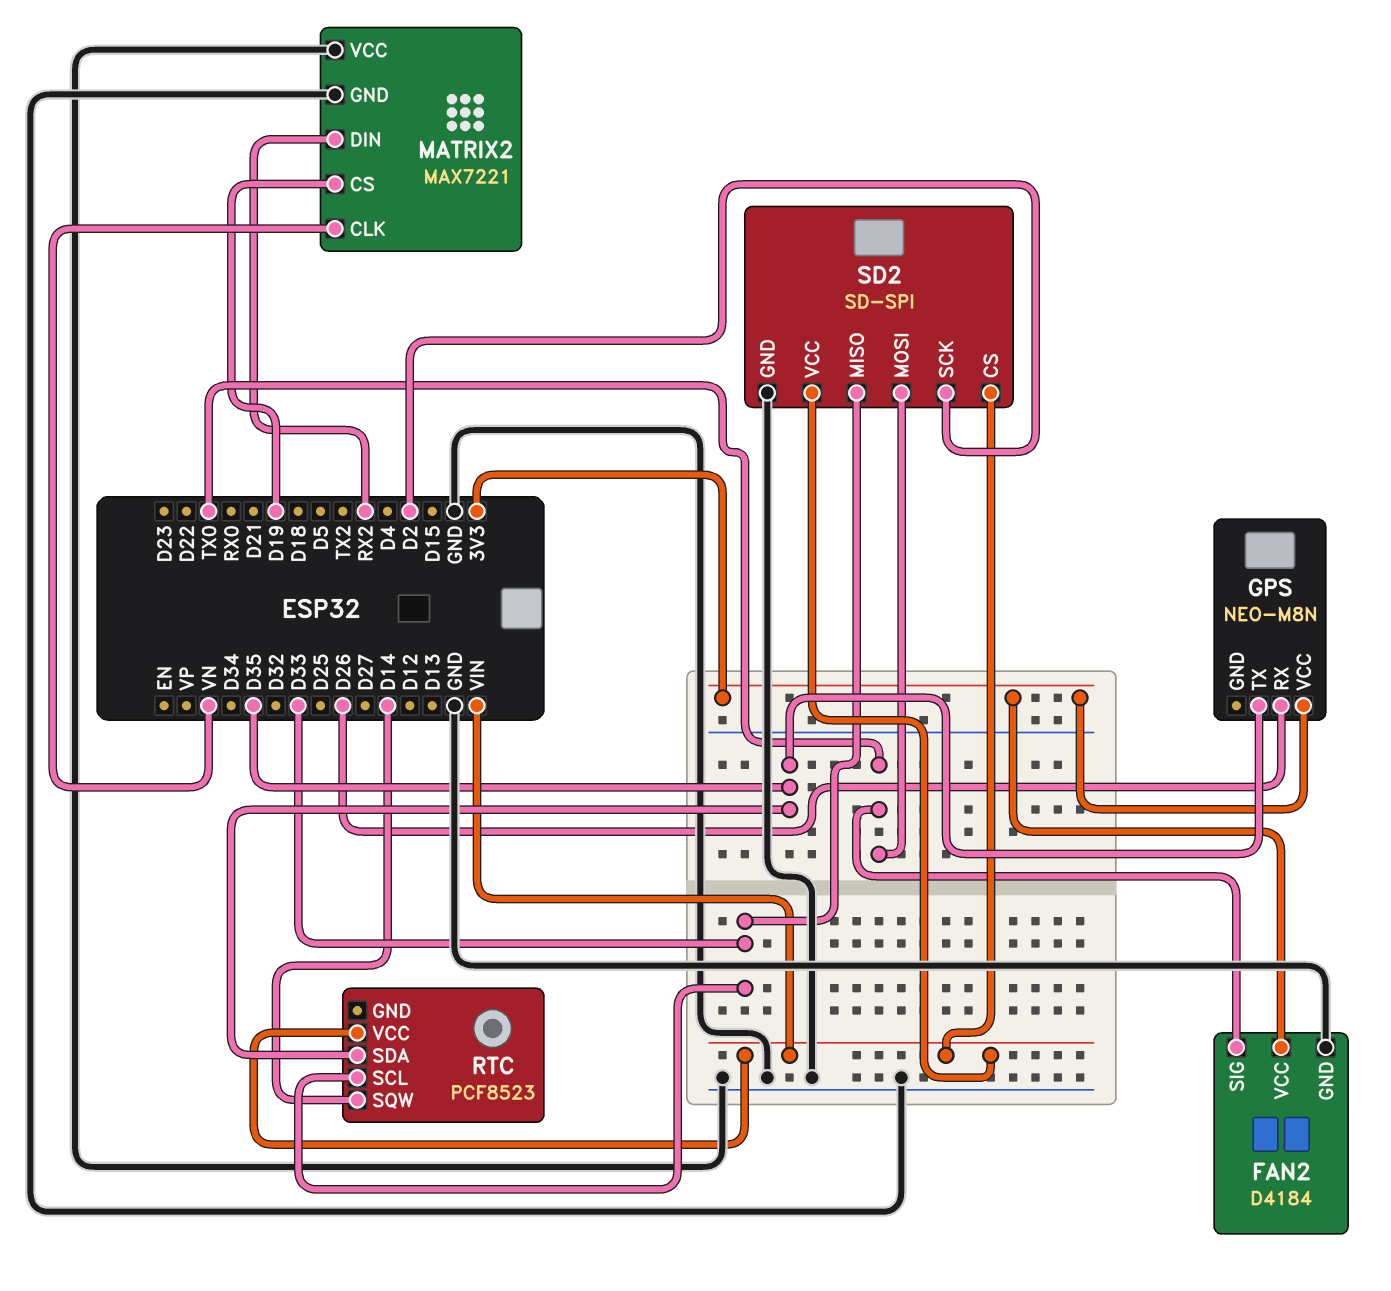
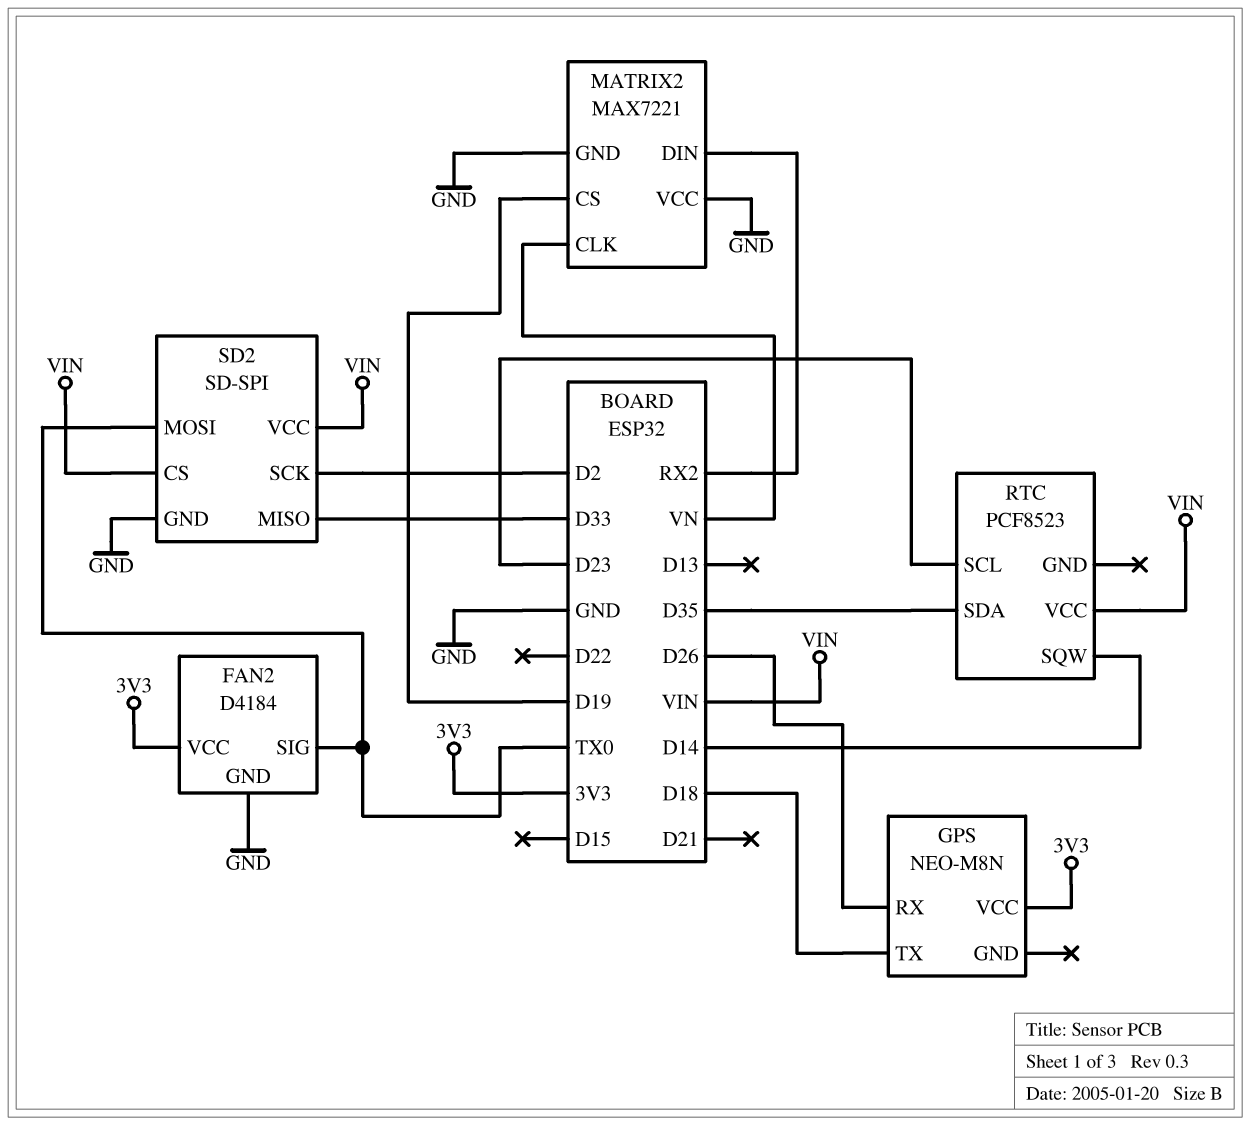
GPS pin TX: D35 -> D18
RTC pin SCL: D33 -> D23

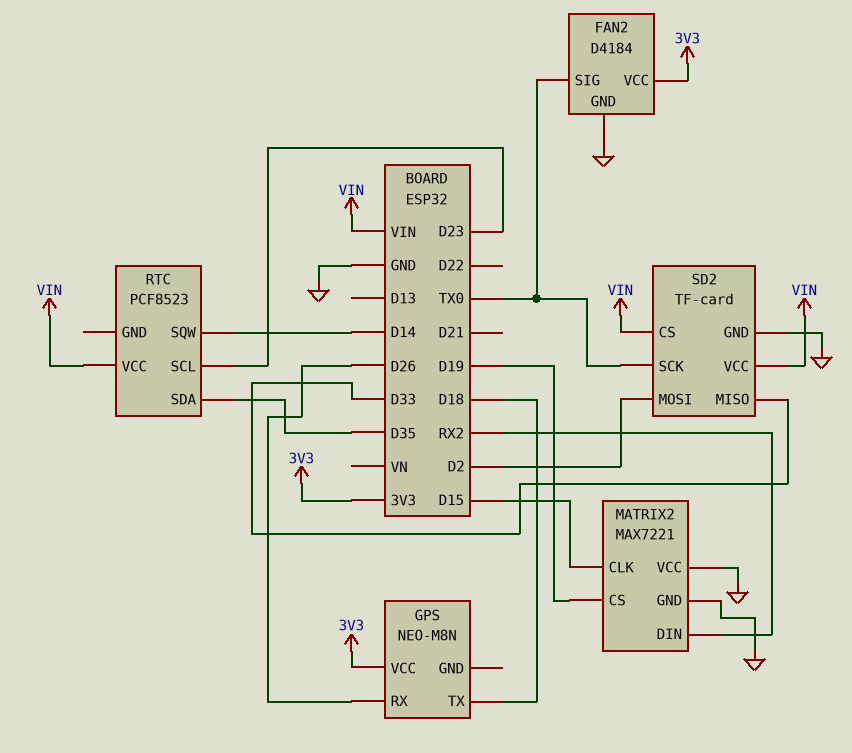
MATRIX2 pin CLK: VN -> D15
SD2: SD-SPI -> TF-card
SD2 pin MOSI: TX0 -> D2
SD2 pin SCK: D2 -> TX0

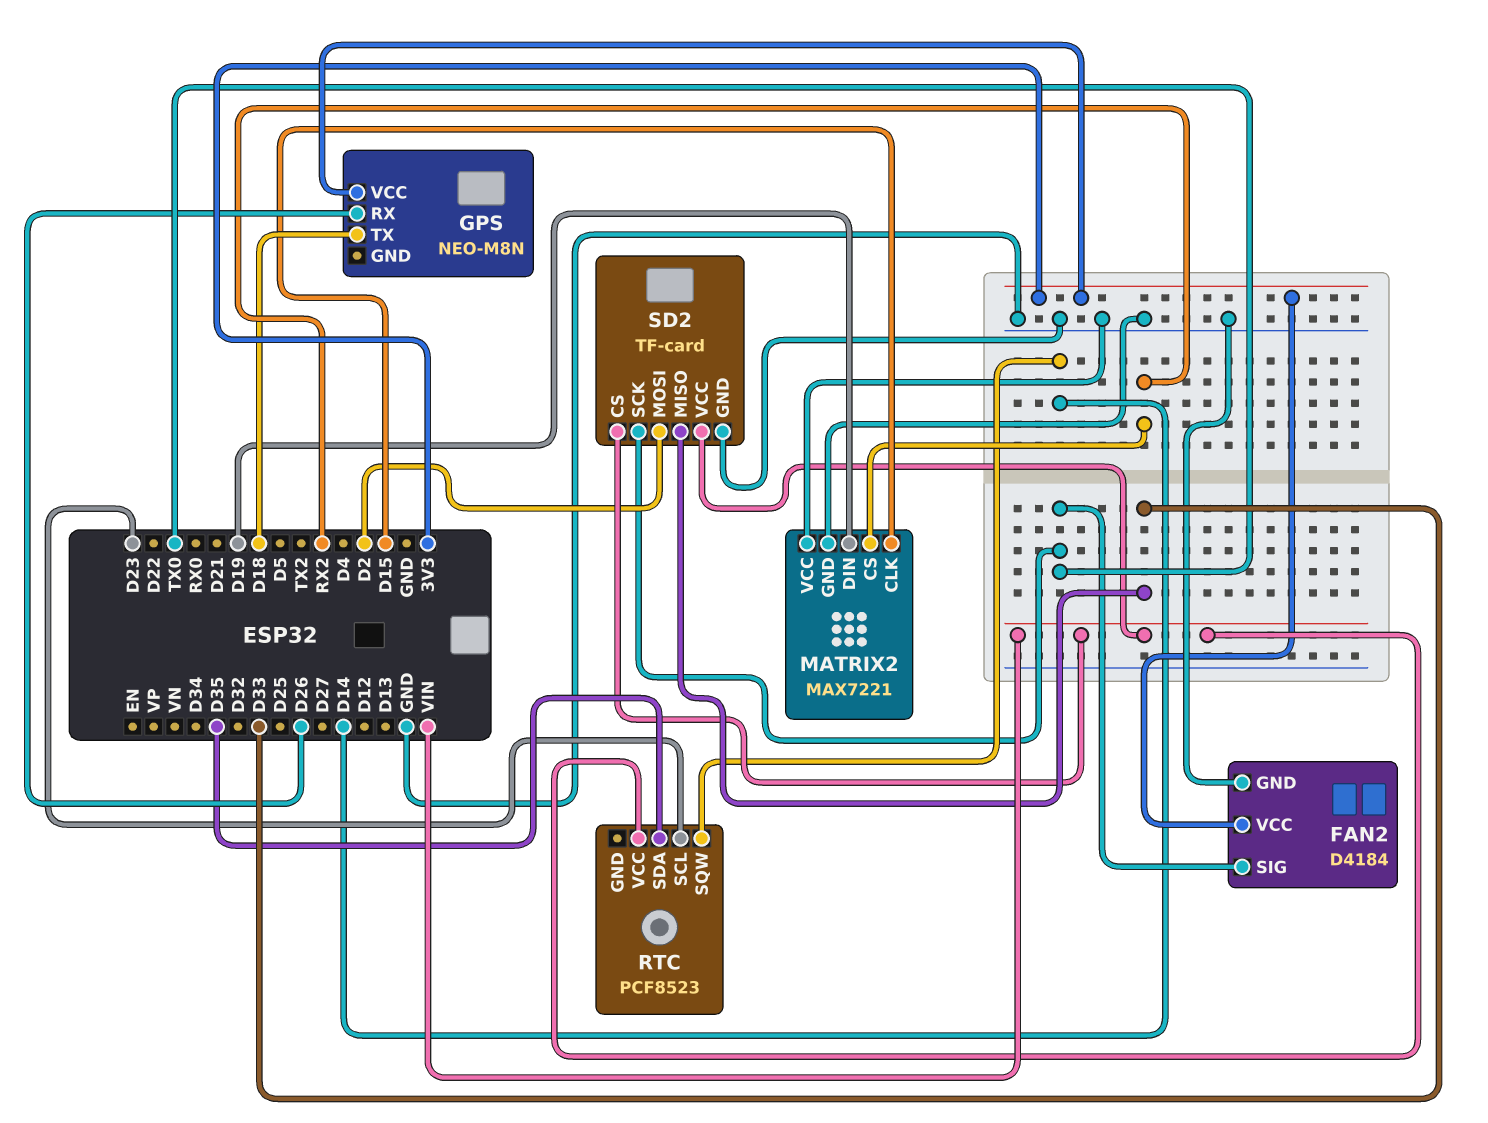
MATRIX2 pin CS: D19 -> RX2
MATRIX2 pin DIN: RX2 -> D19

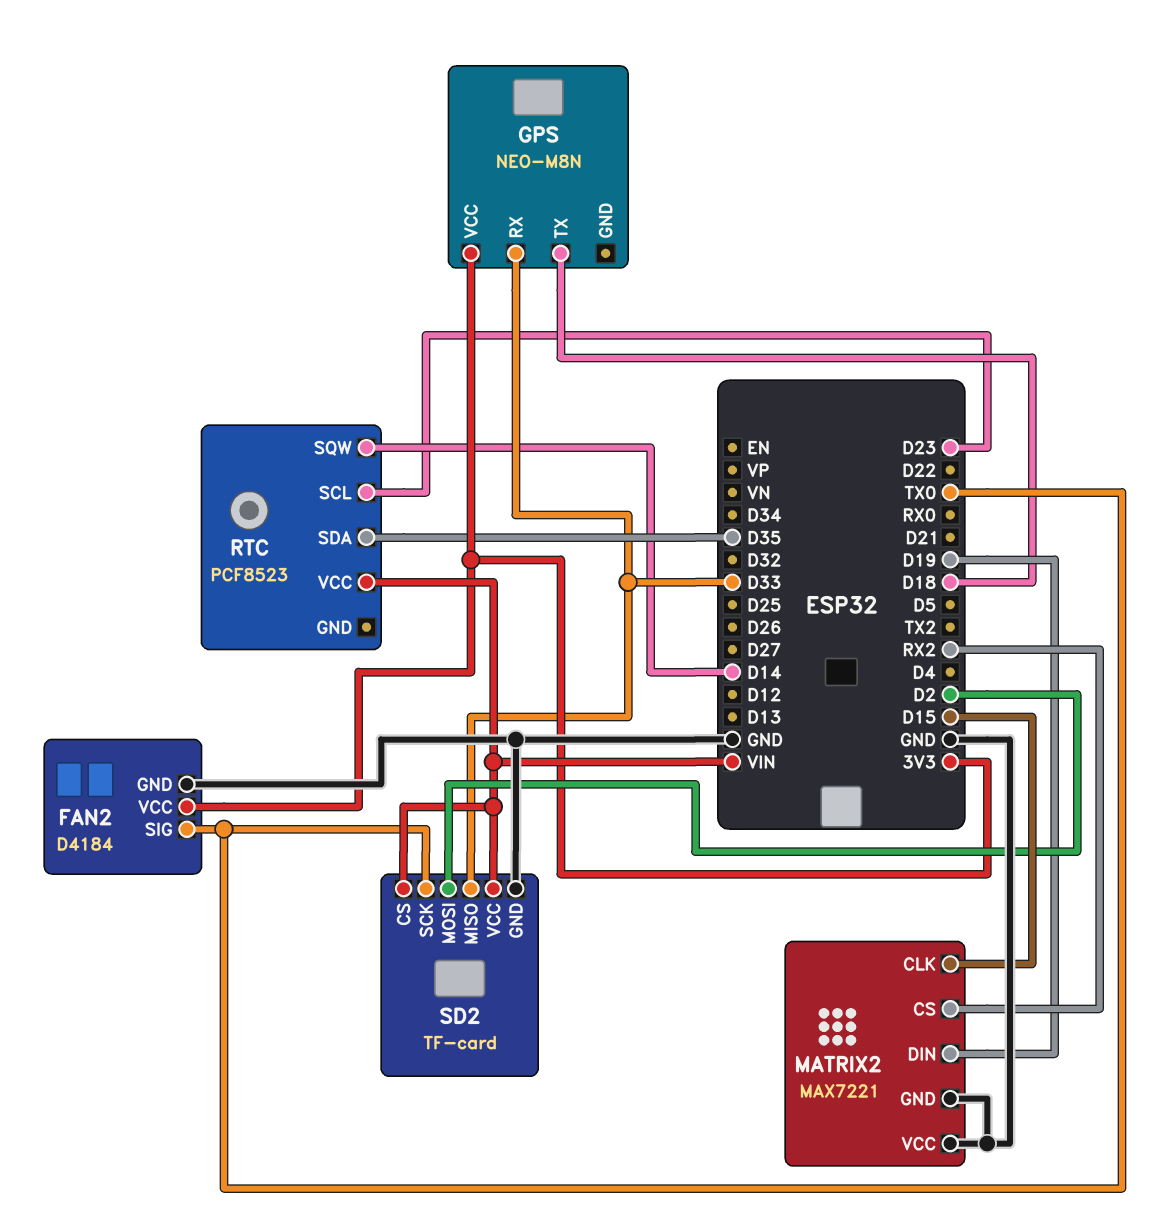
GPS pin RX: D26 -> D33

